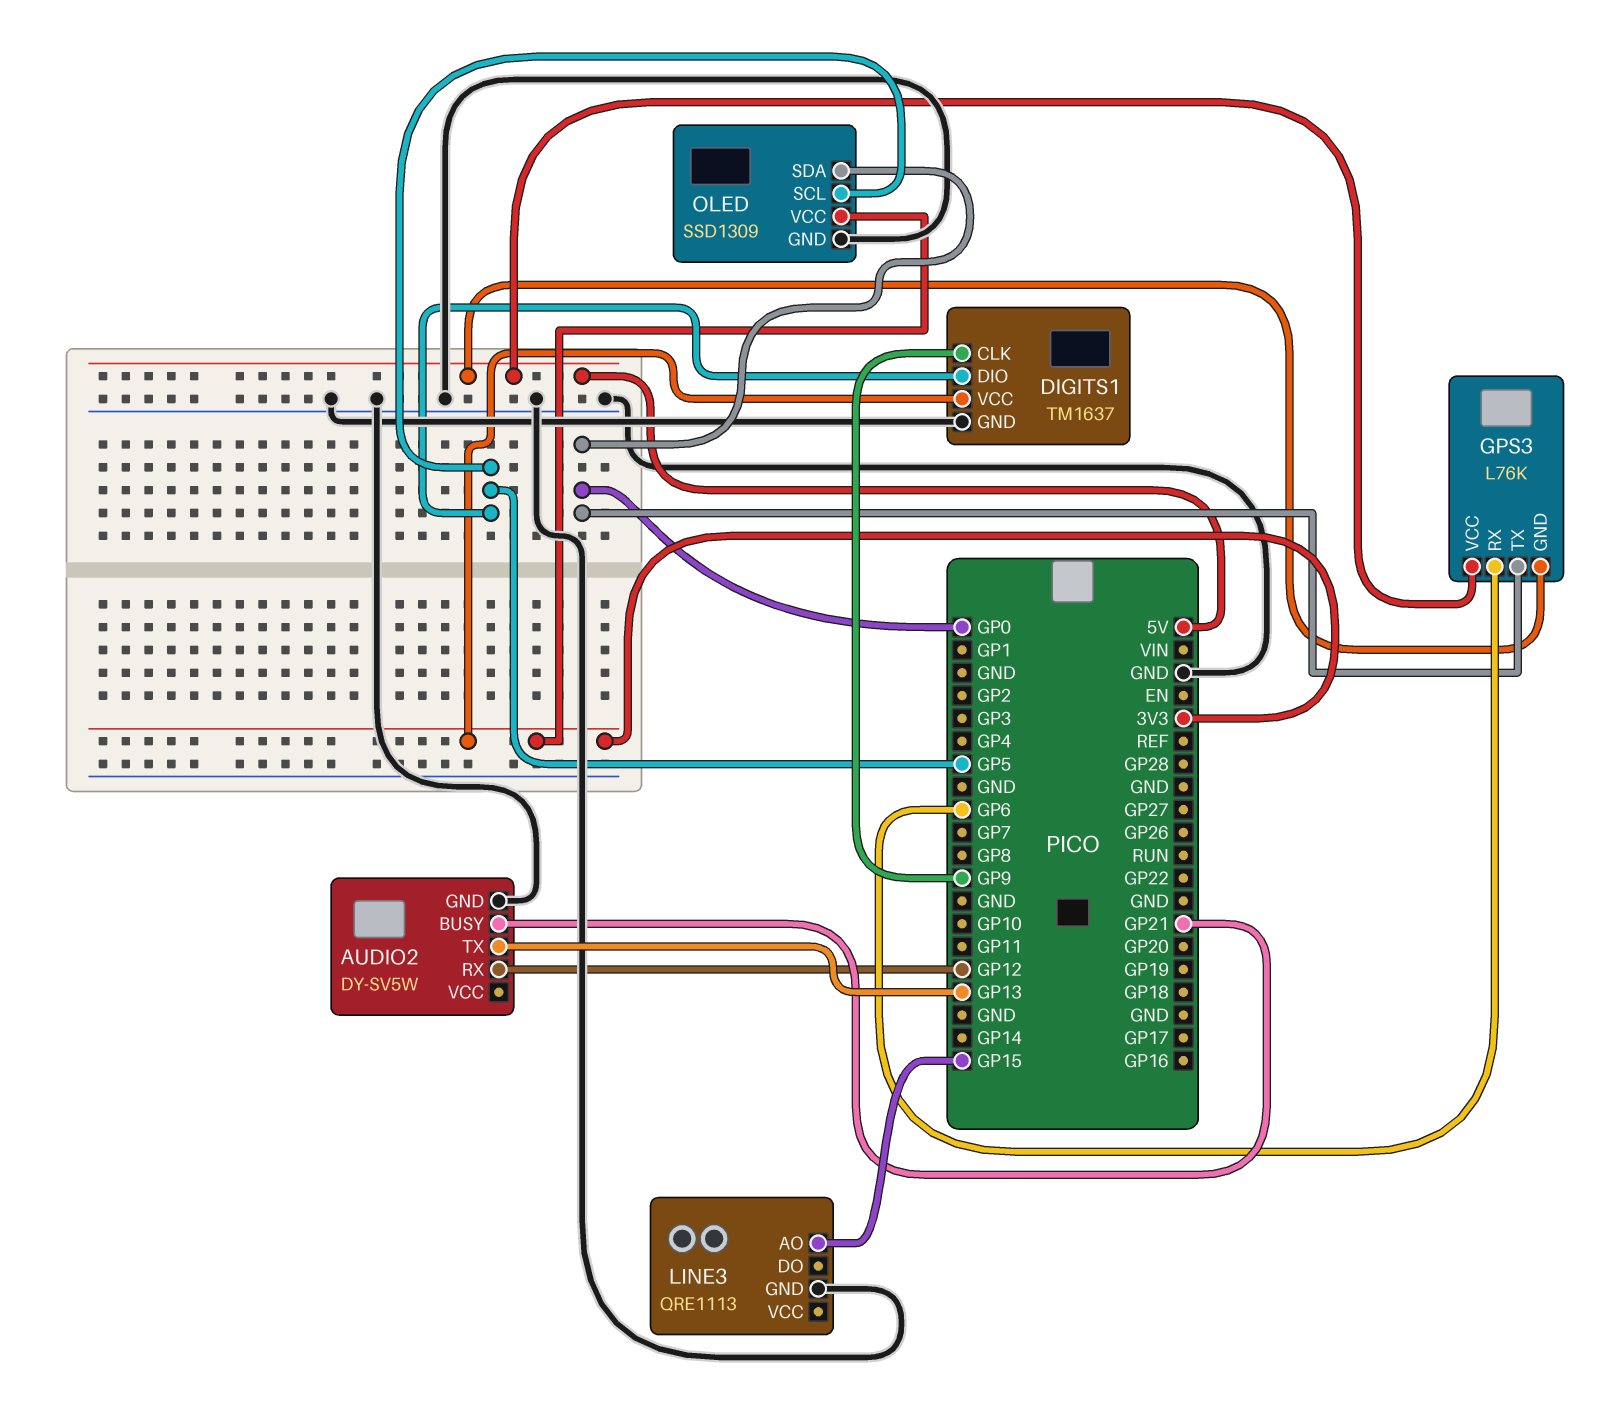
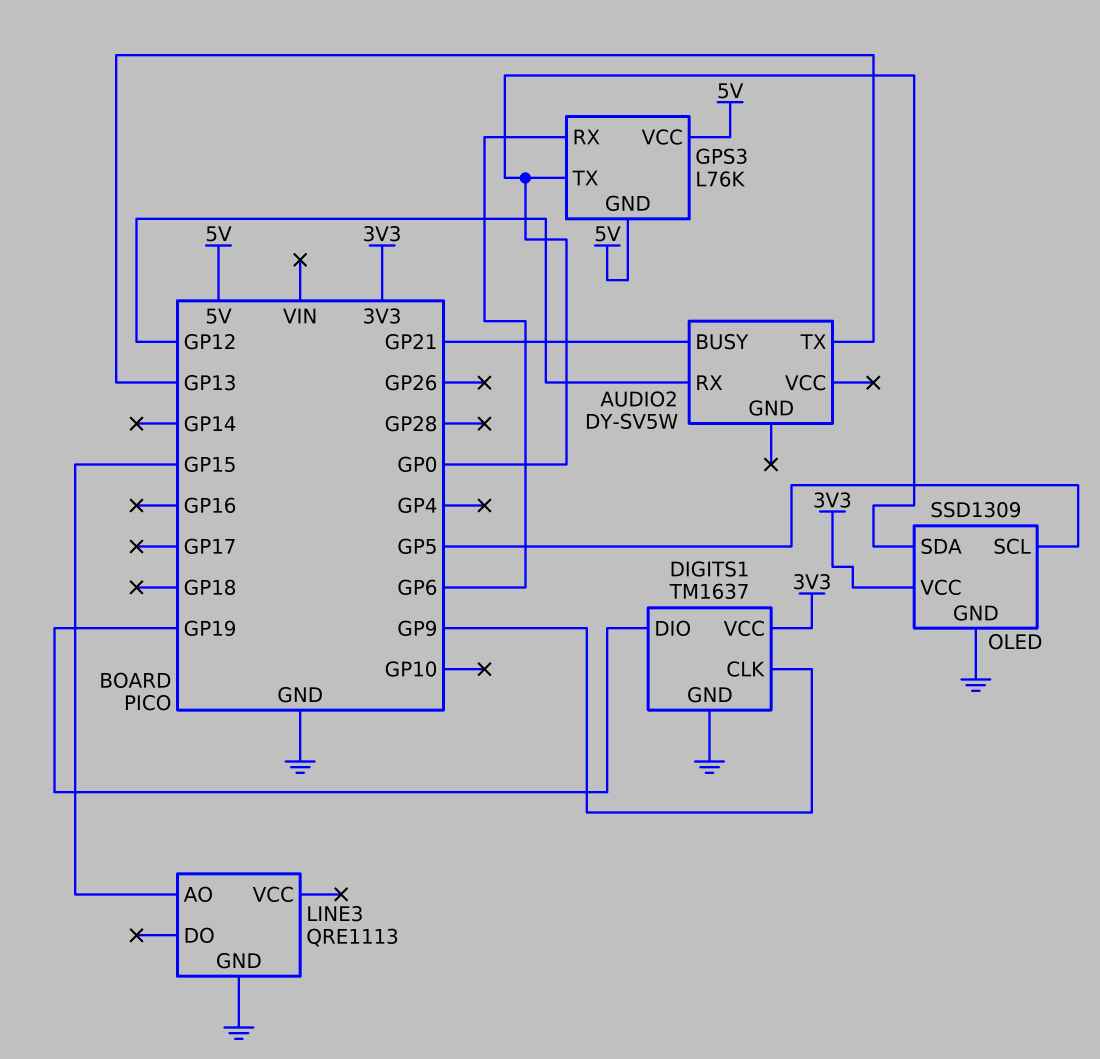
AUDIO2 pin GND: GND -> none
DIGITS1 pin DIO: GP5 -> GP19

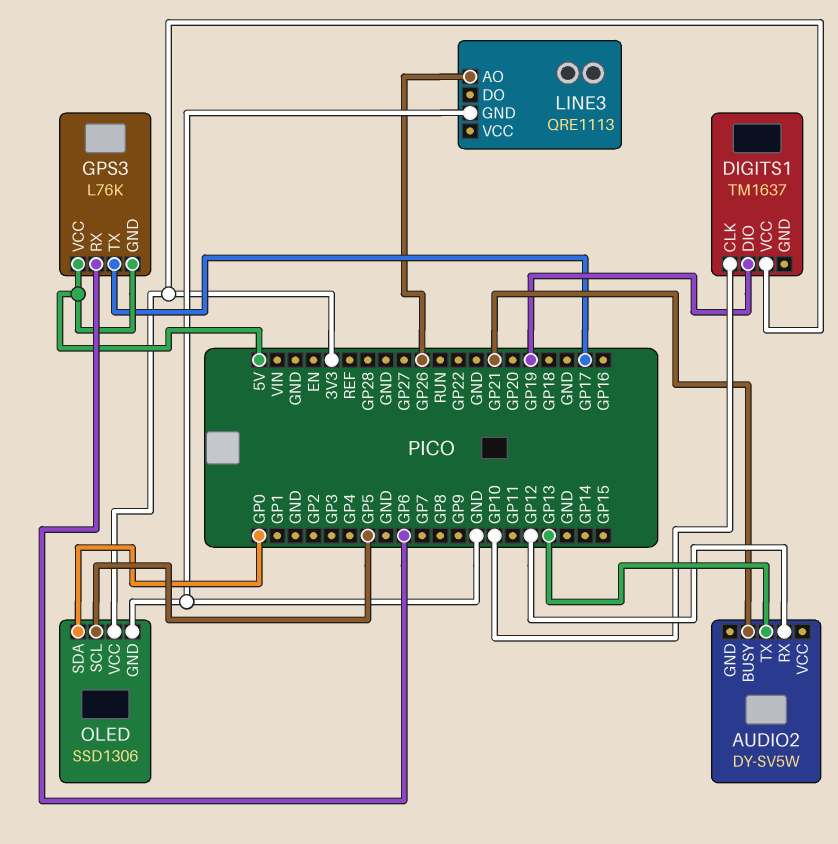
DIGITS1 pin CLK: GP9 -> GP10
DIGITS1 pin GND: GND -> none
GPS3 pin TX: GP0 -> GP17
LINE3 pin AO: GP15 -> GP26
OLED: SSD1309 -> SSD1306

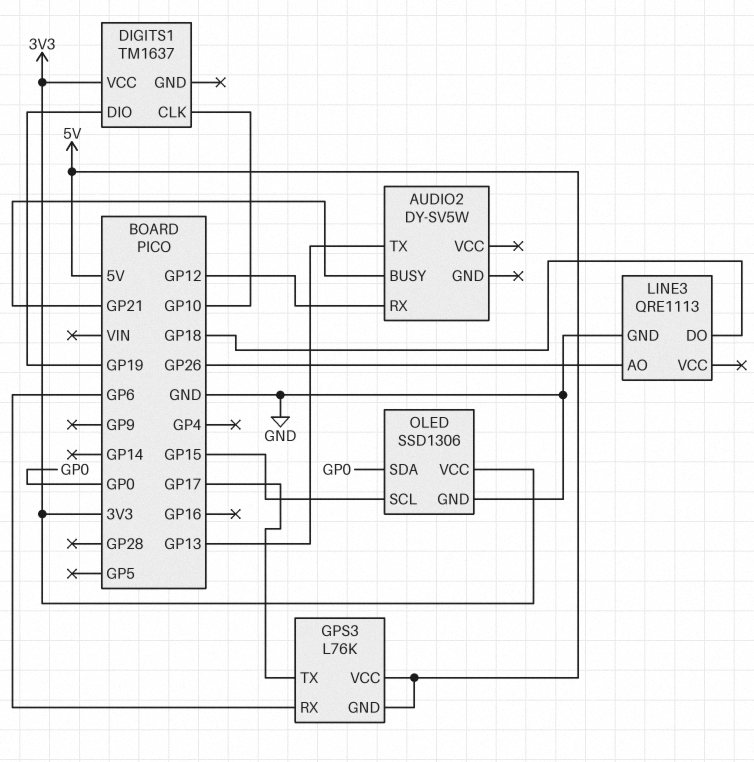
LINE3 pin DO: none -> GP18
OLED pin SCL: GP5 -> GP15

